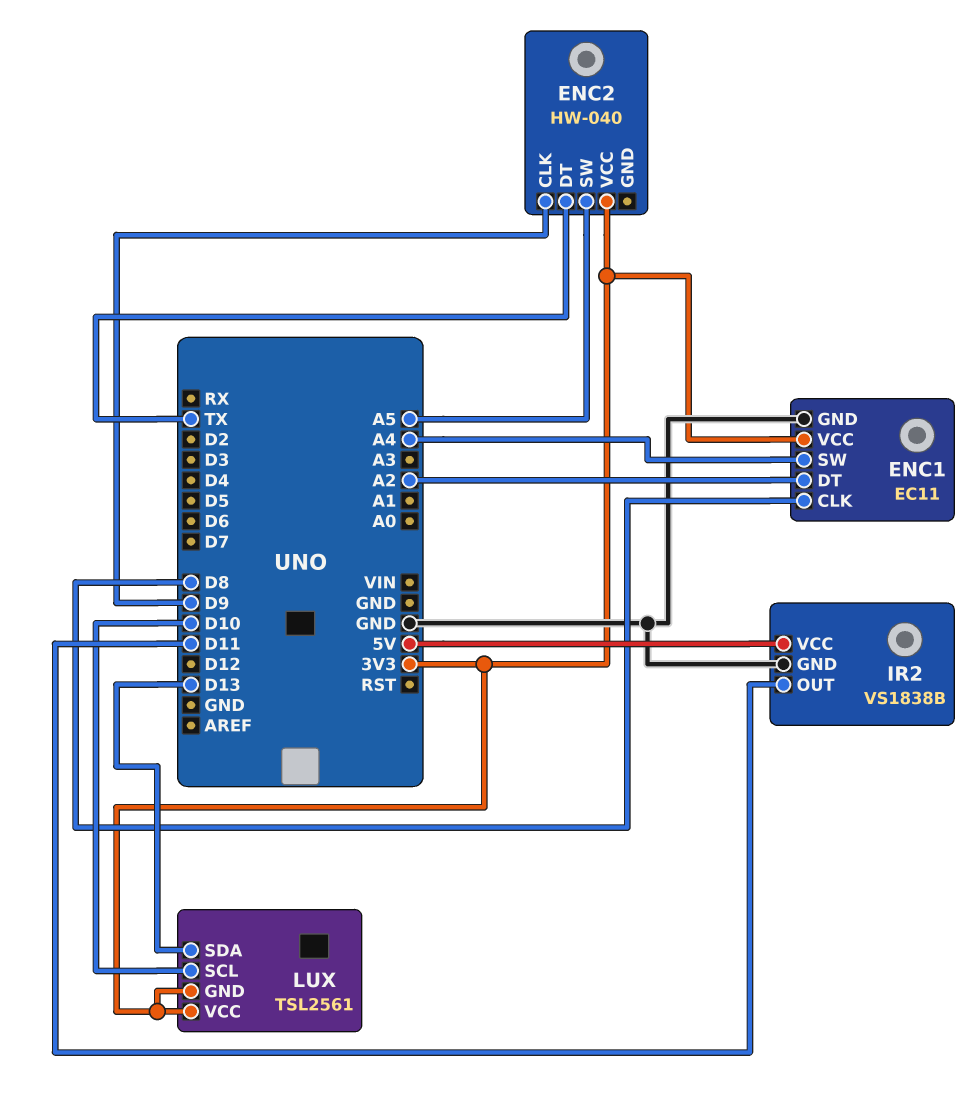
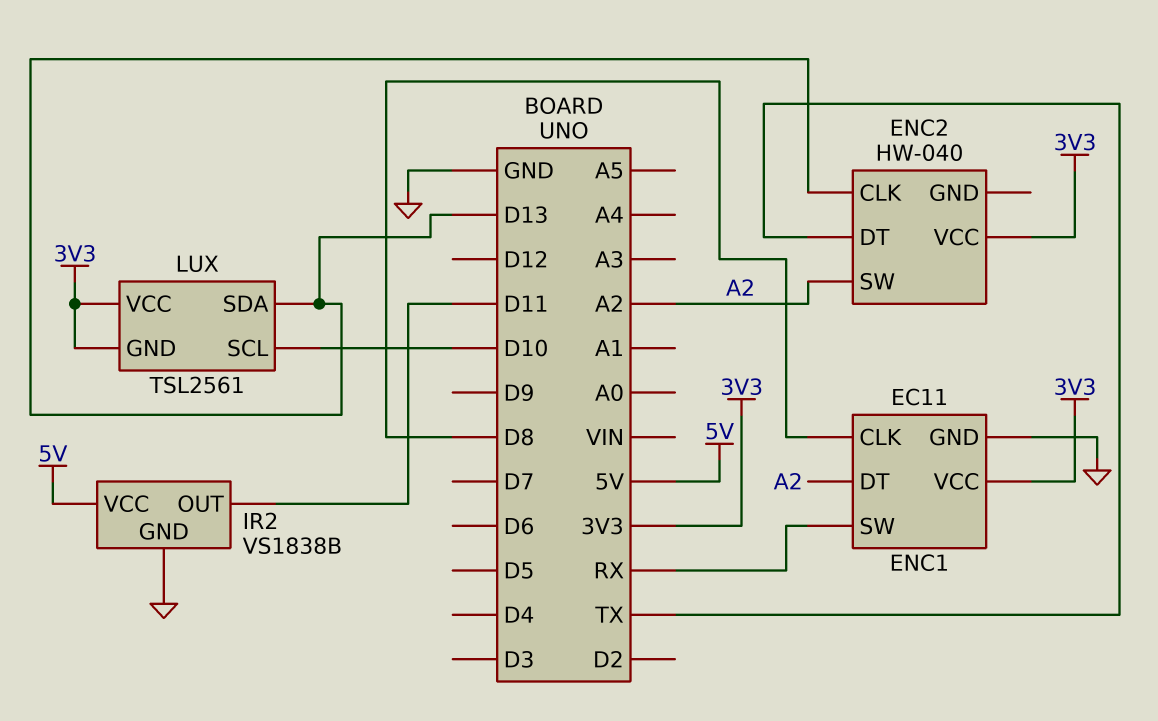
ENC1 pin SW: A4 -> RX
ENC2 pin CLK: D9 -> D13
ENC2 pin SW: A5 -> A2

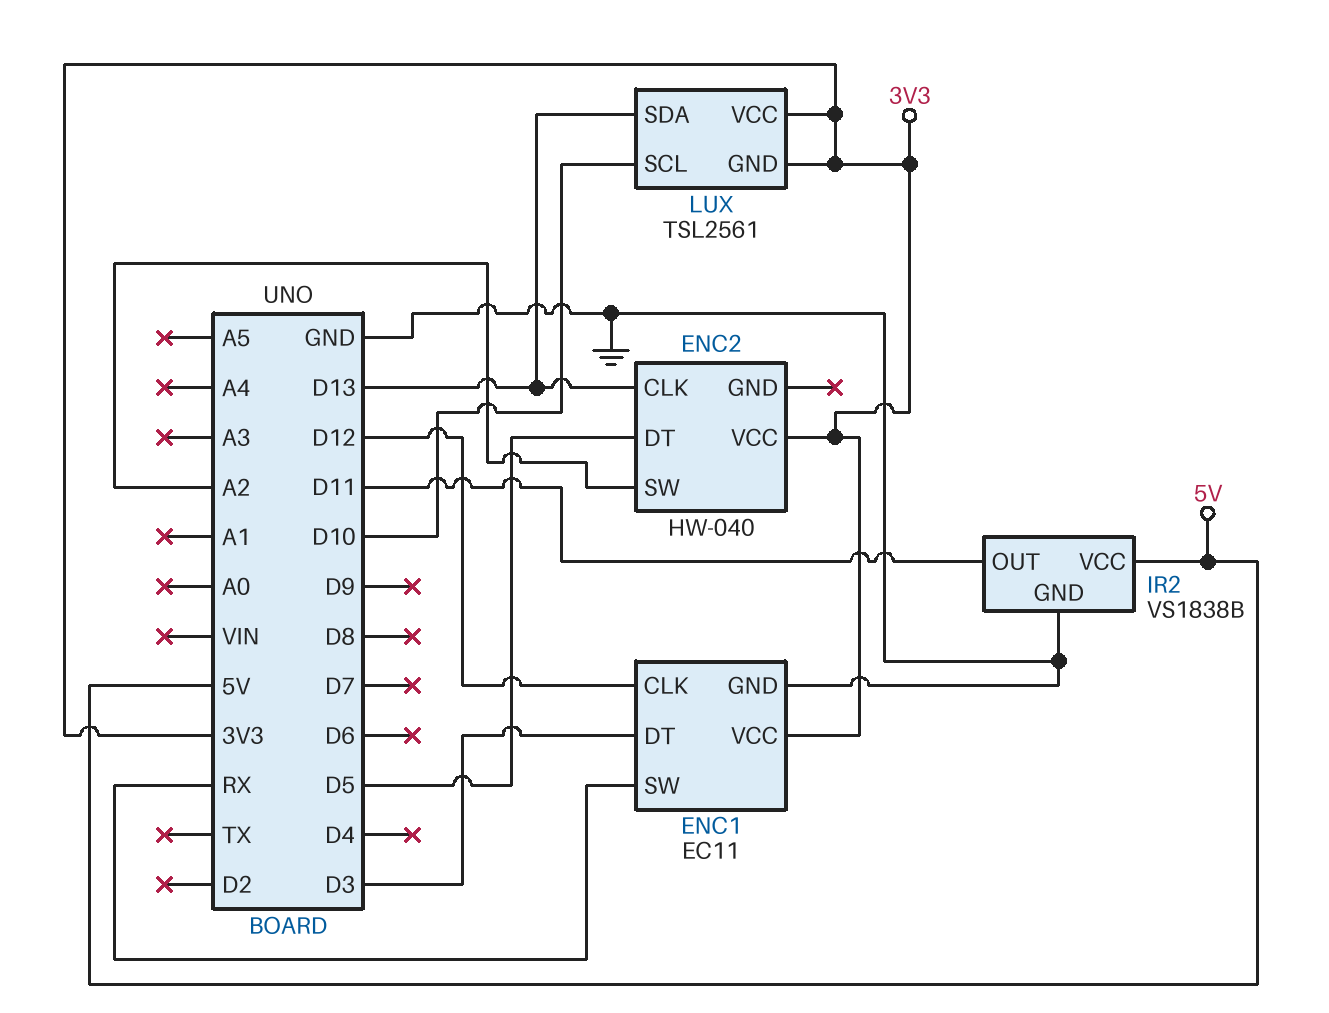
ENC1 pin CLK: D8 -> D12
ENC1 pin DT: A2 -> D3
ENC2 pin DT: TX -> D5

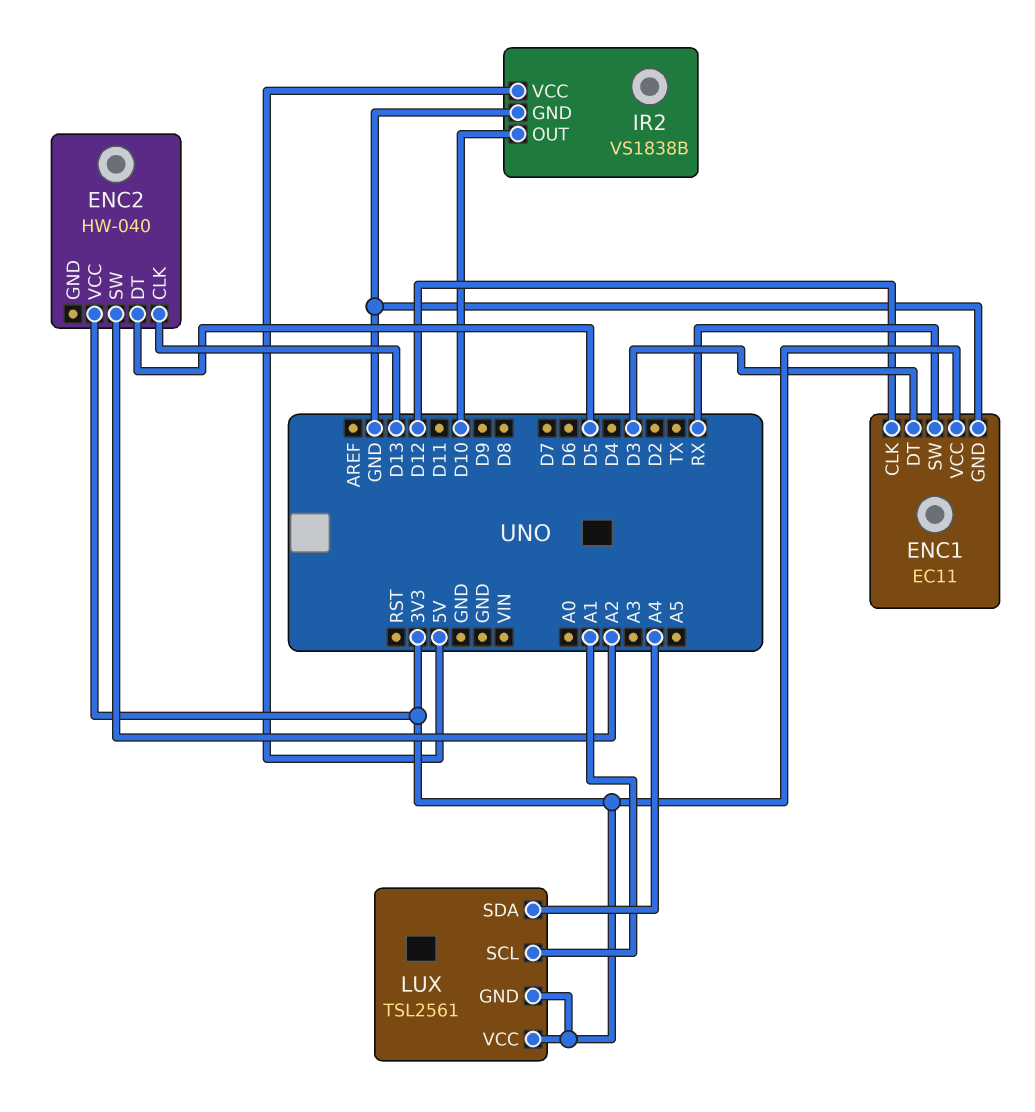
IR2 pin OUT: D11 -> D10
LUX pin SCL: D10 -> A1
LUX pin SDA: D13 -> A4

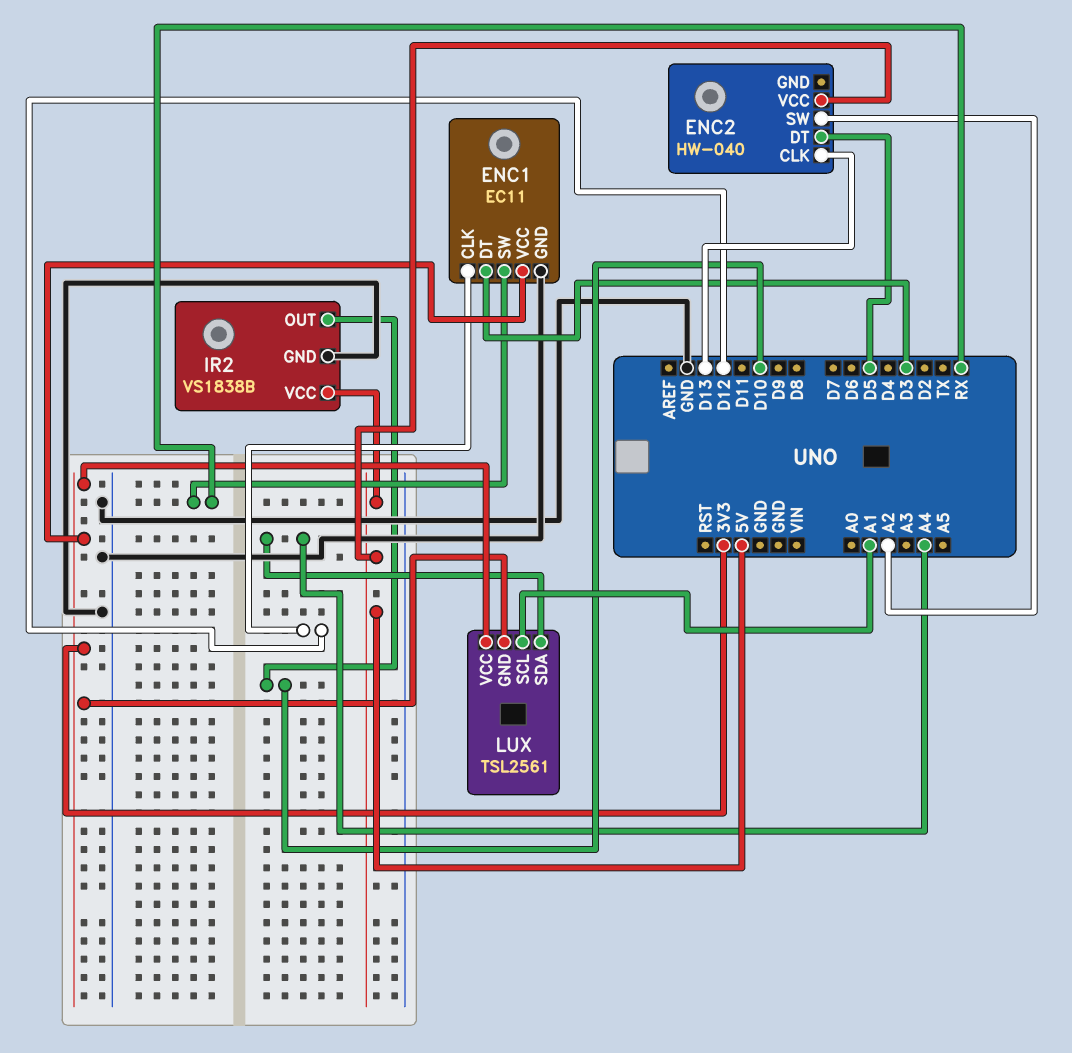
ENC2 pin VCC: 3V3 -> 5V

